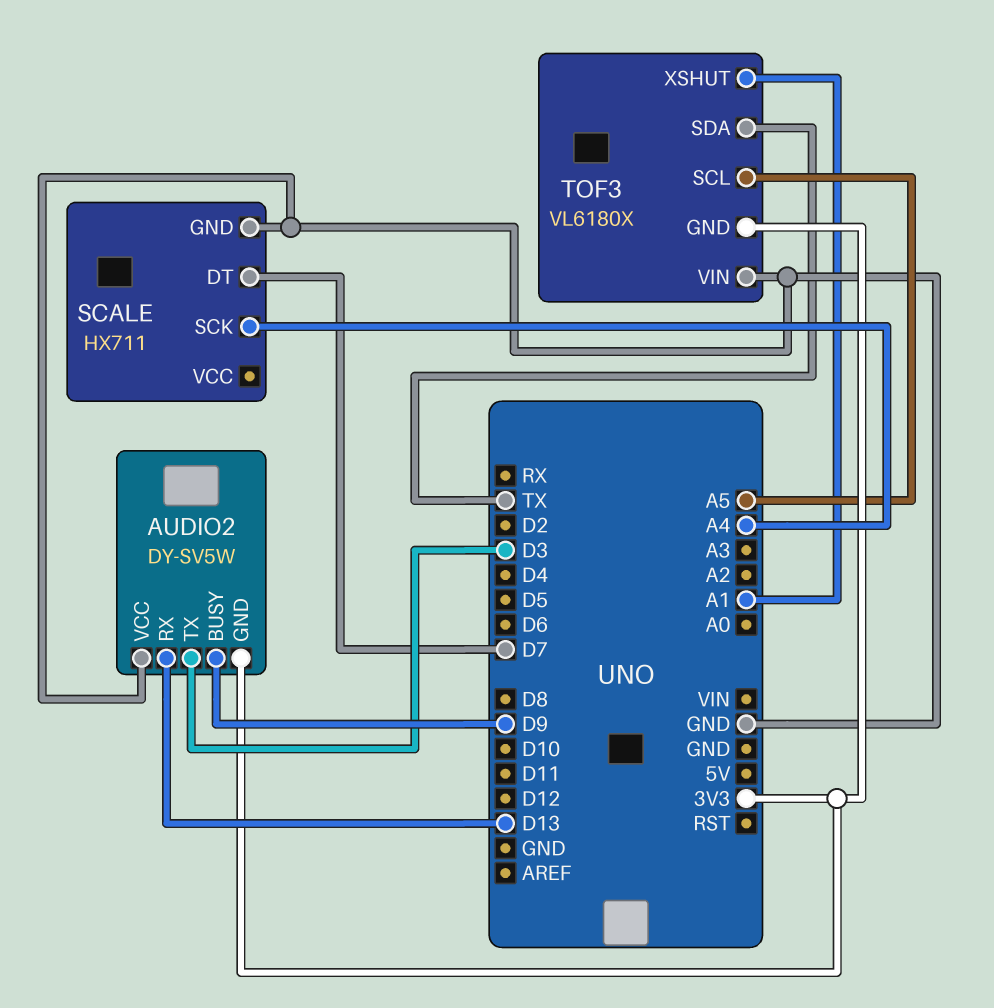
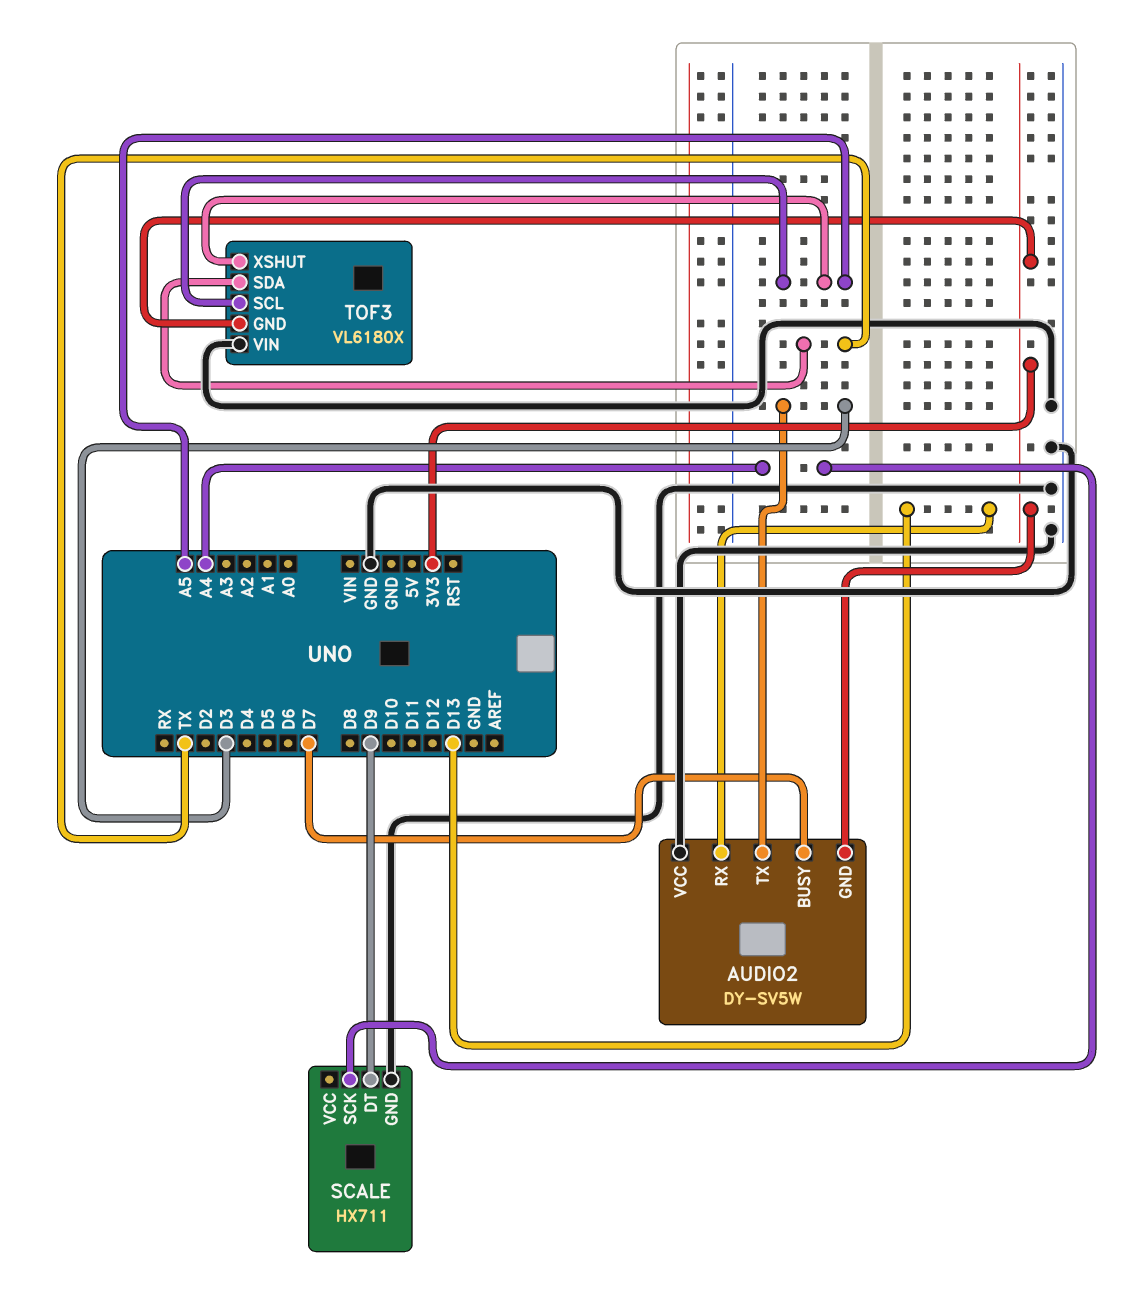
AUDIO2 pin BUSY: D9 -> D7
SCALE pin DT: D7 -> D9
TOF3 pin XSHUT: A1 -> A5

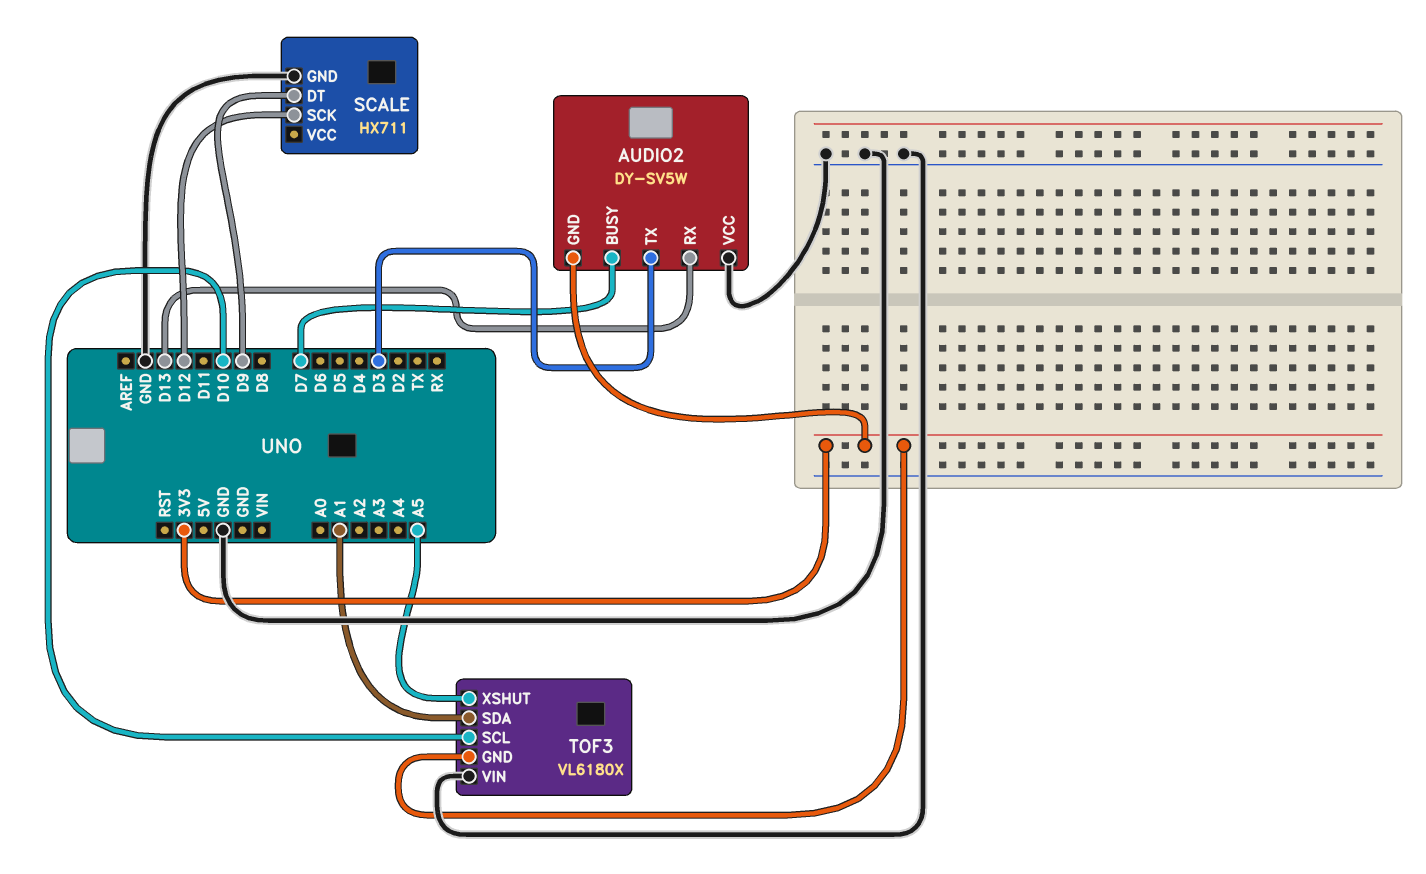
SCALE pin SCK: A4 -> D12
TOF3 pin SCL: A5 -> D10
TOF3 pin SDA: TX -> A1

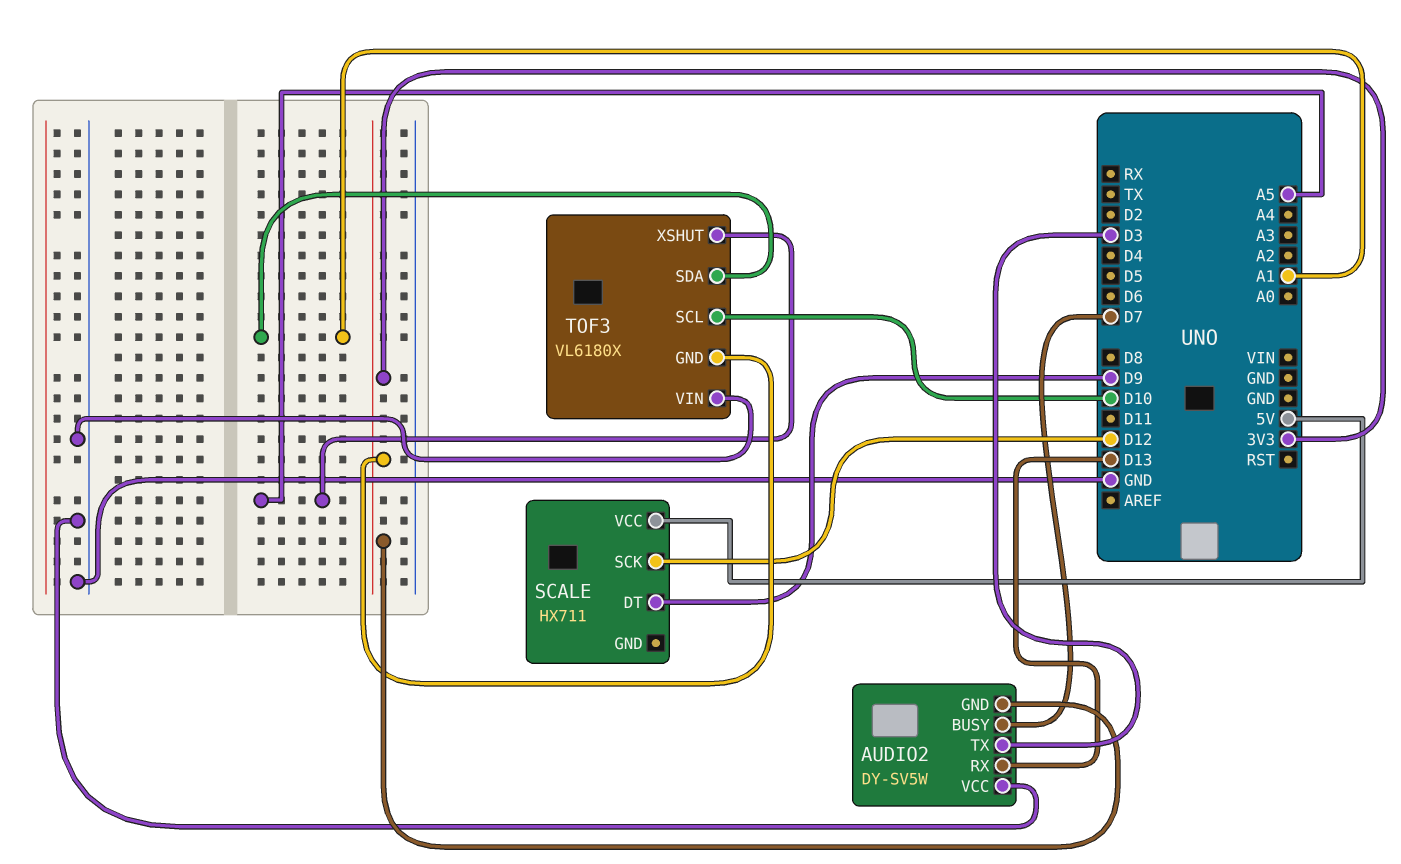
SCALE pin GND: GND -> none
SCALE pin VCC: none -> 5V

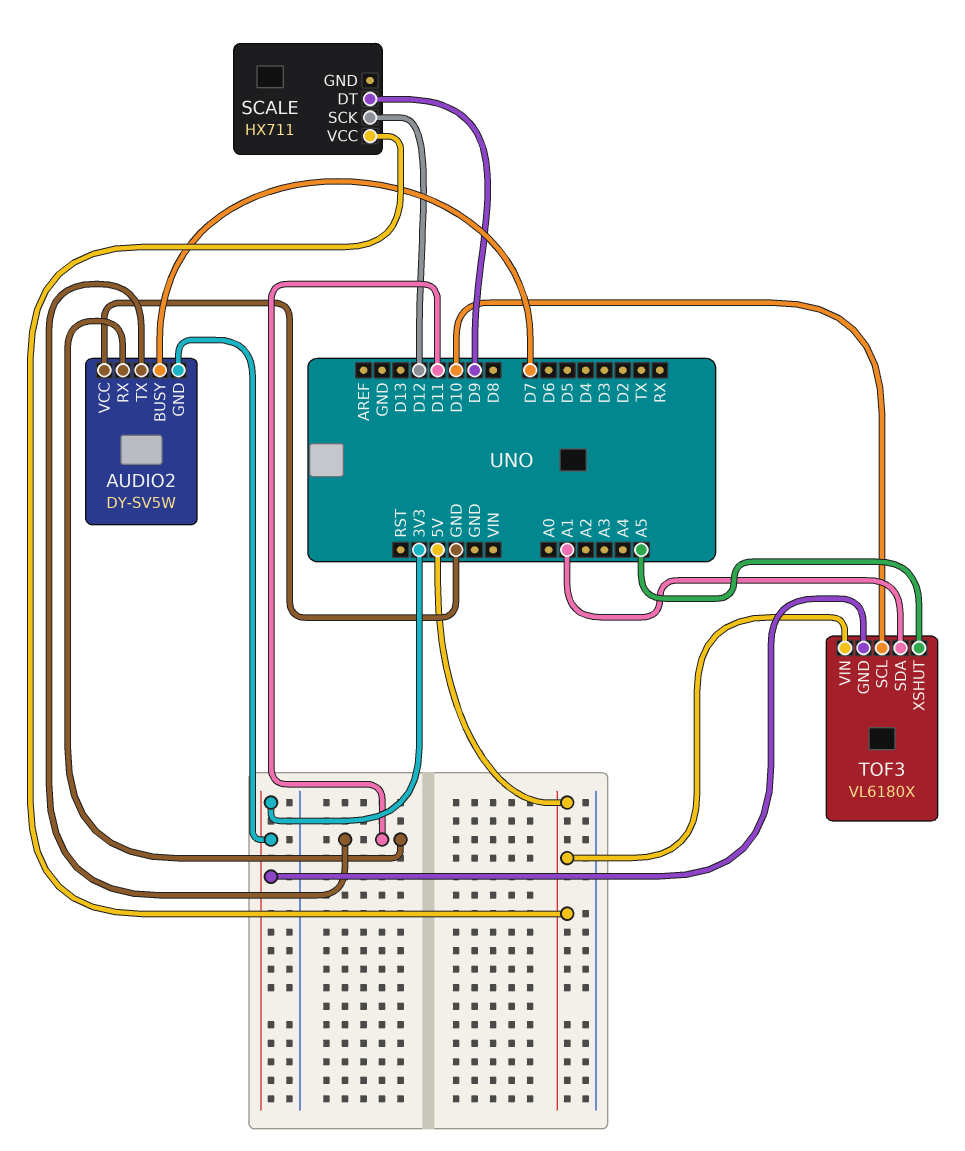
AUDIO2 pin RX: D13 -> D11
AUDIO2 pin TX: D3 -> D11
TOF3 pin VIN: GND -> 5V

